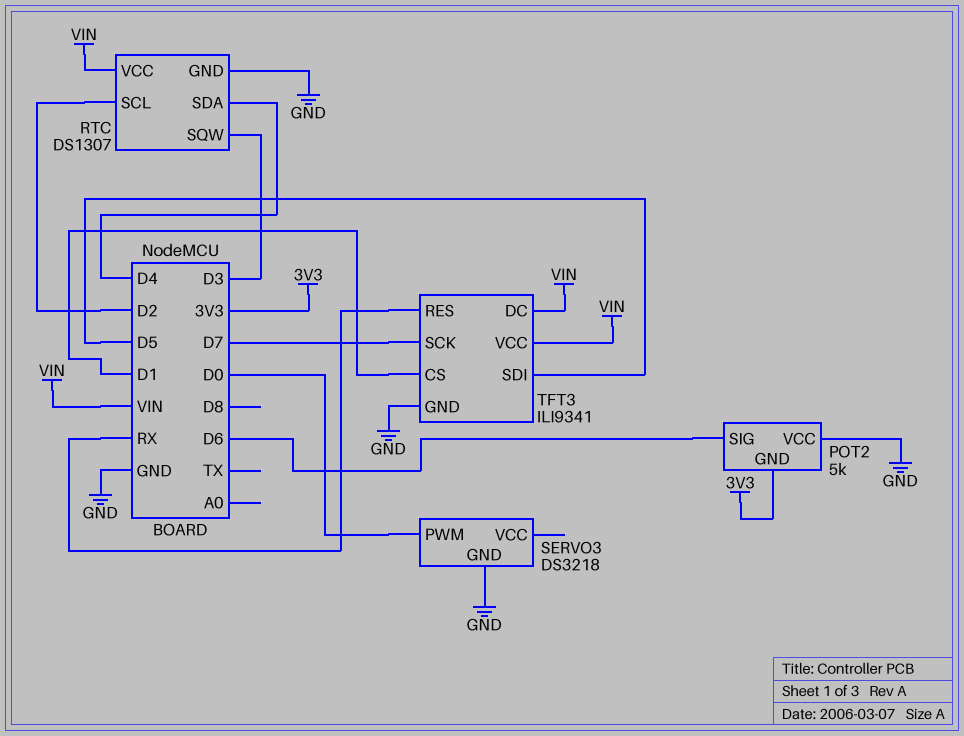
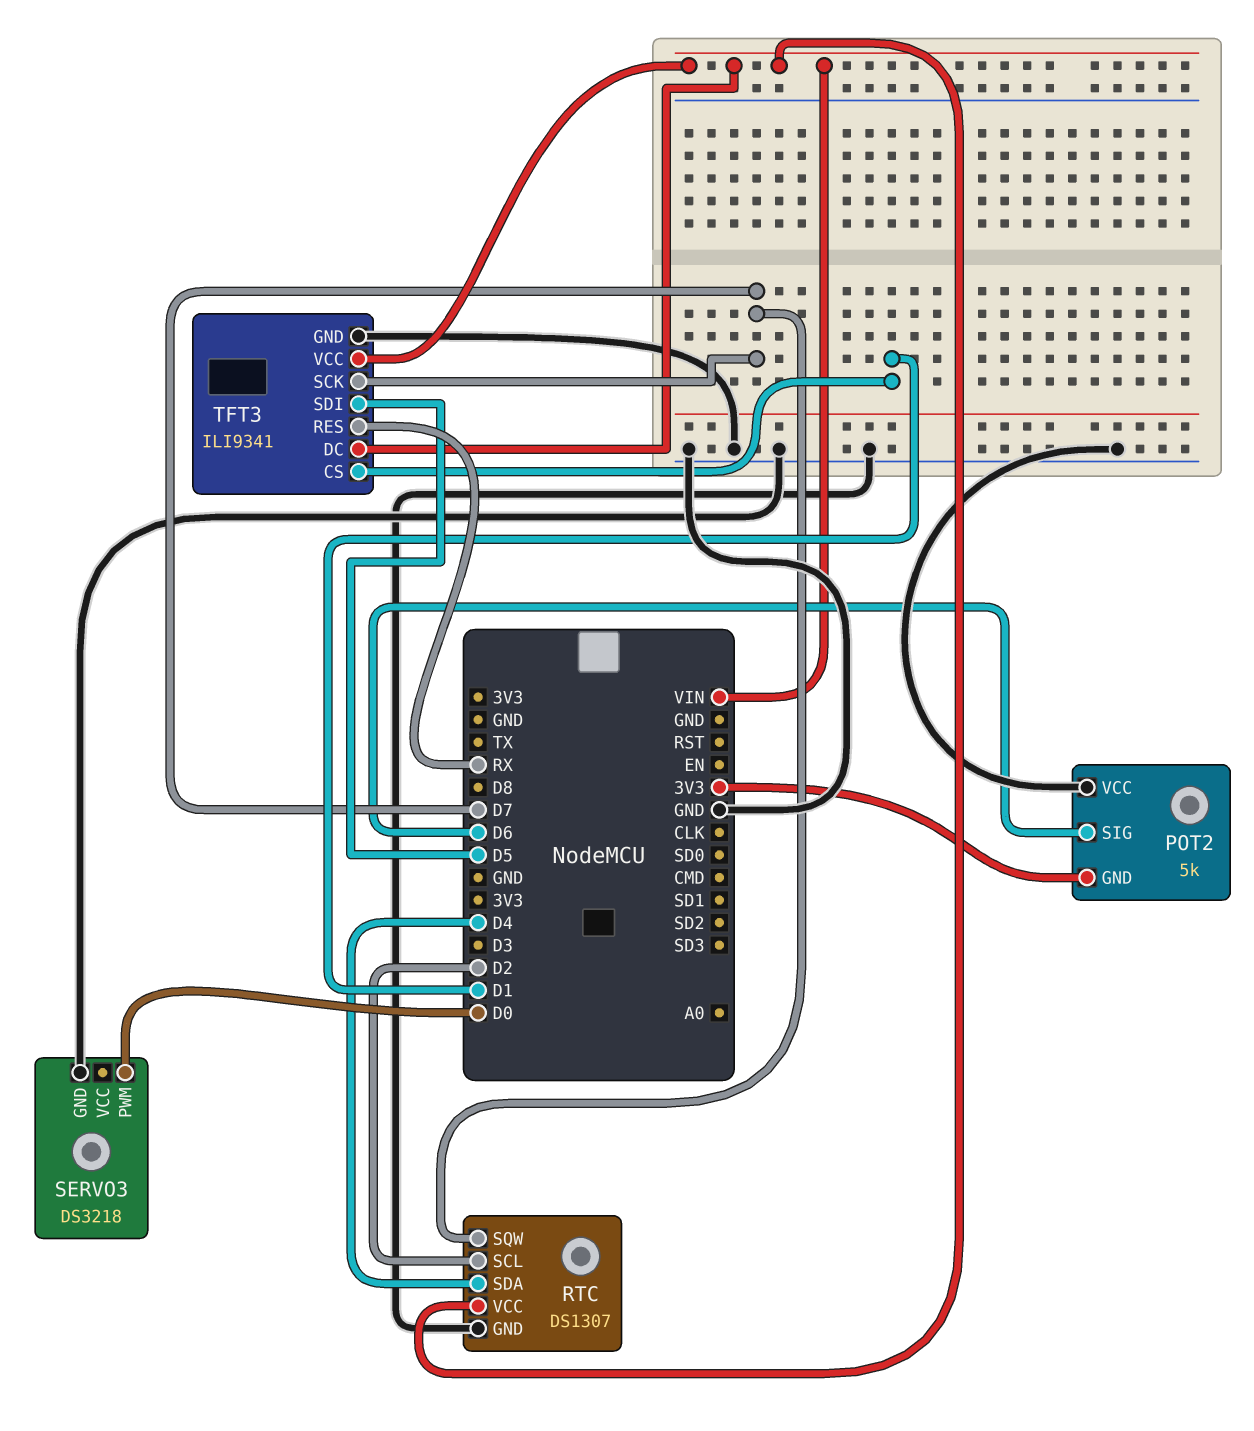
RTC pin SQW: D3 -> D7

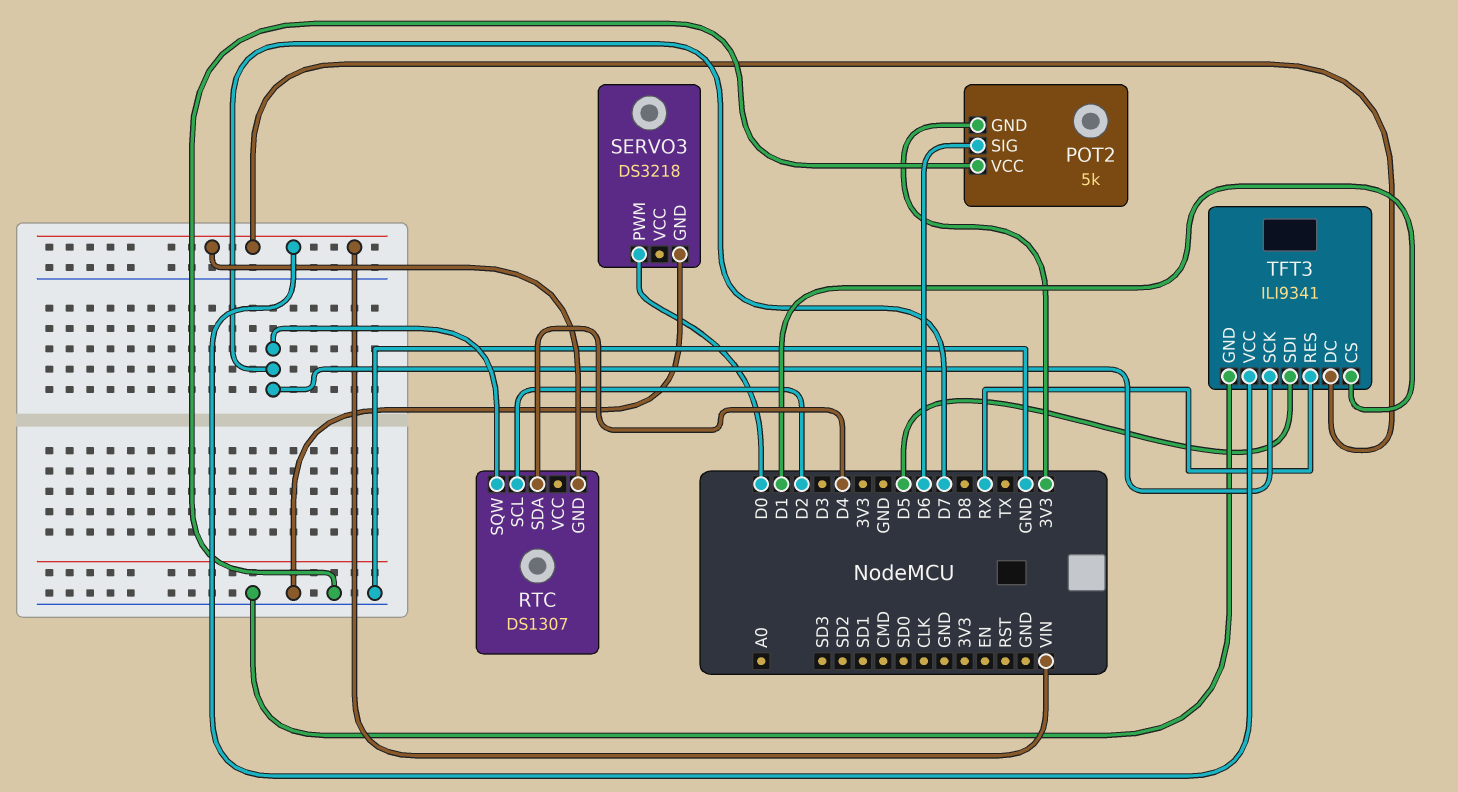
RTC pin GND: GND -> VIN
RTC pin VCC: VIN -> none

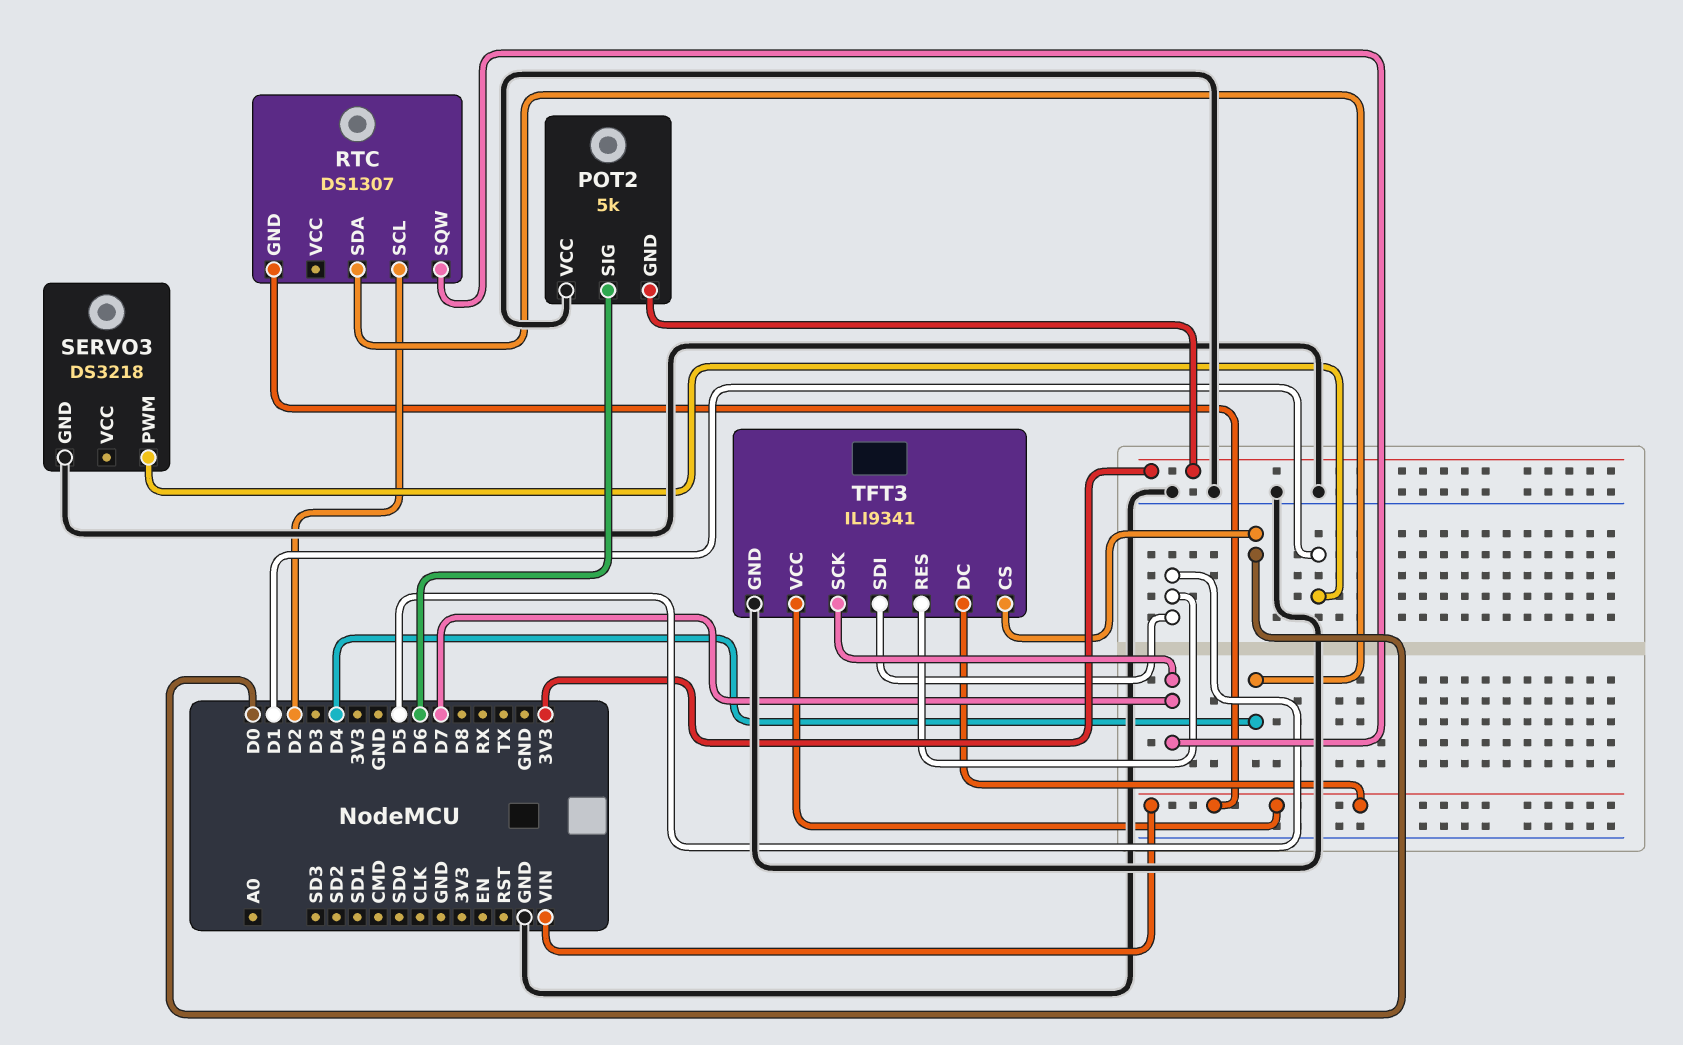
SERVO3 pin PWM: D0 -> D1
TFT3 pin CS: D1 -> D0
TFT3 pin RES: RX -> D5

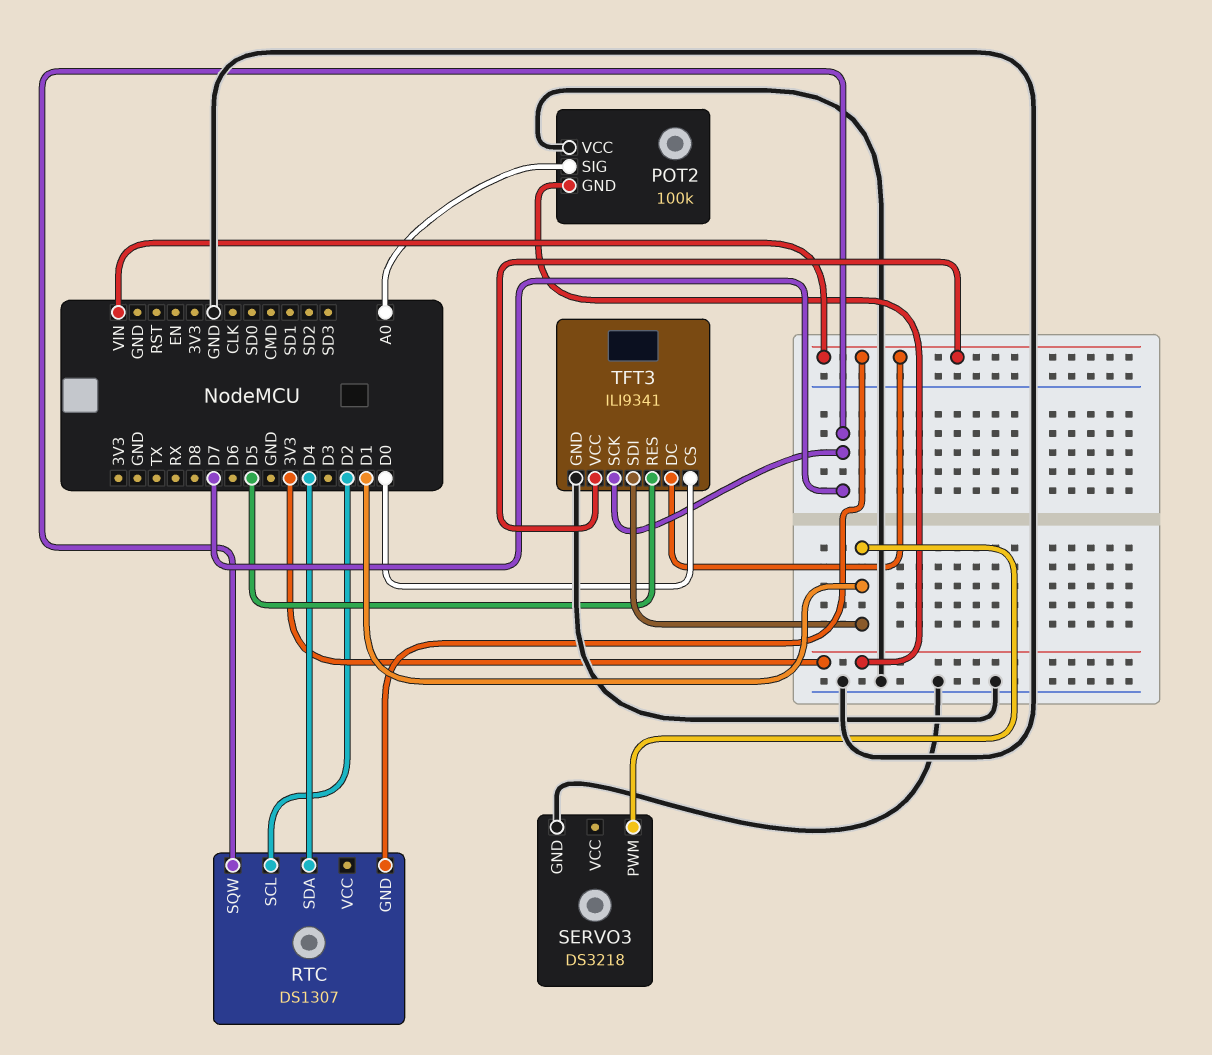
POT2: 5k -> 100k
POT2 pin SIG: D6 -> A0
TFT3 pin SDI: D5 -> D1

